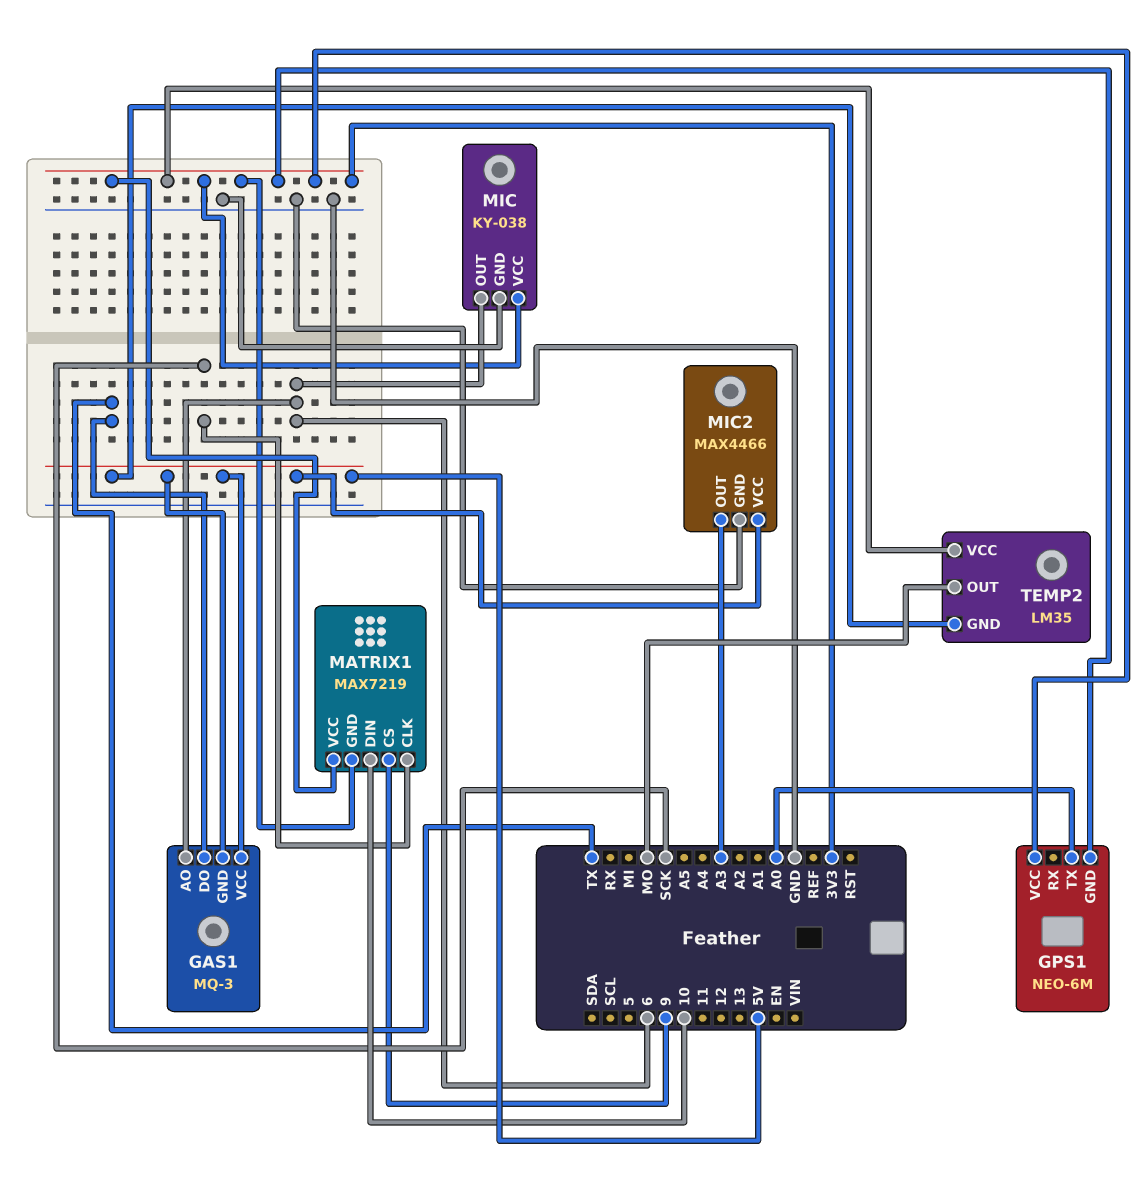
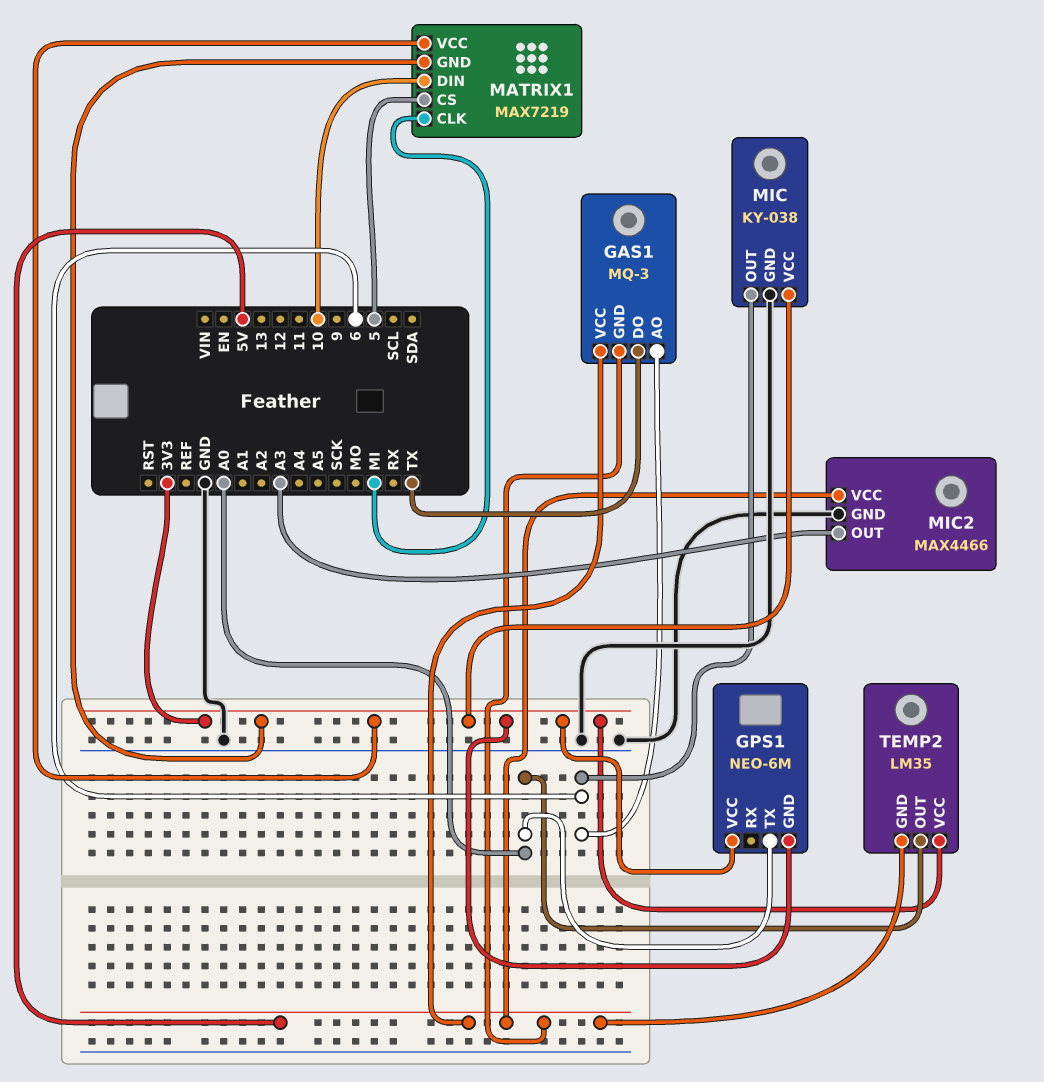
MATRIX1 pin CLK: SCK -> MI
MATRIX1 pin CS: 9 -> 5
TEMP2 pin OUT: MO -> A0

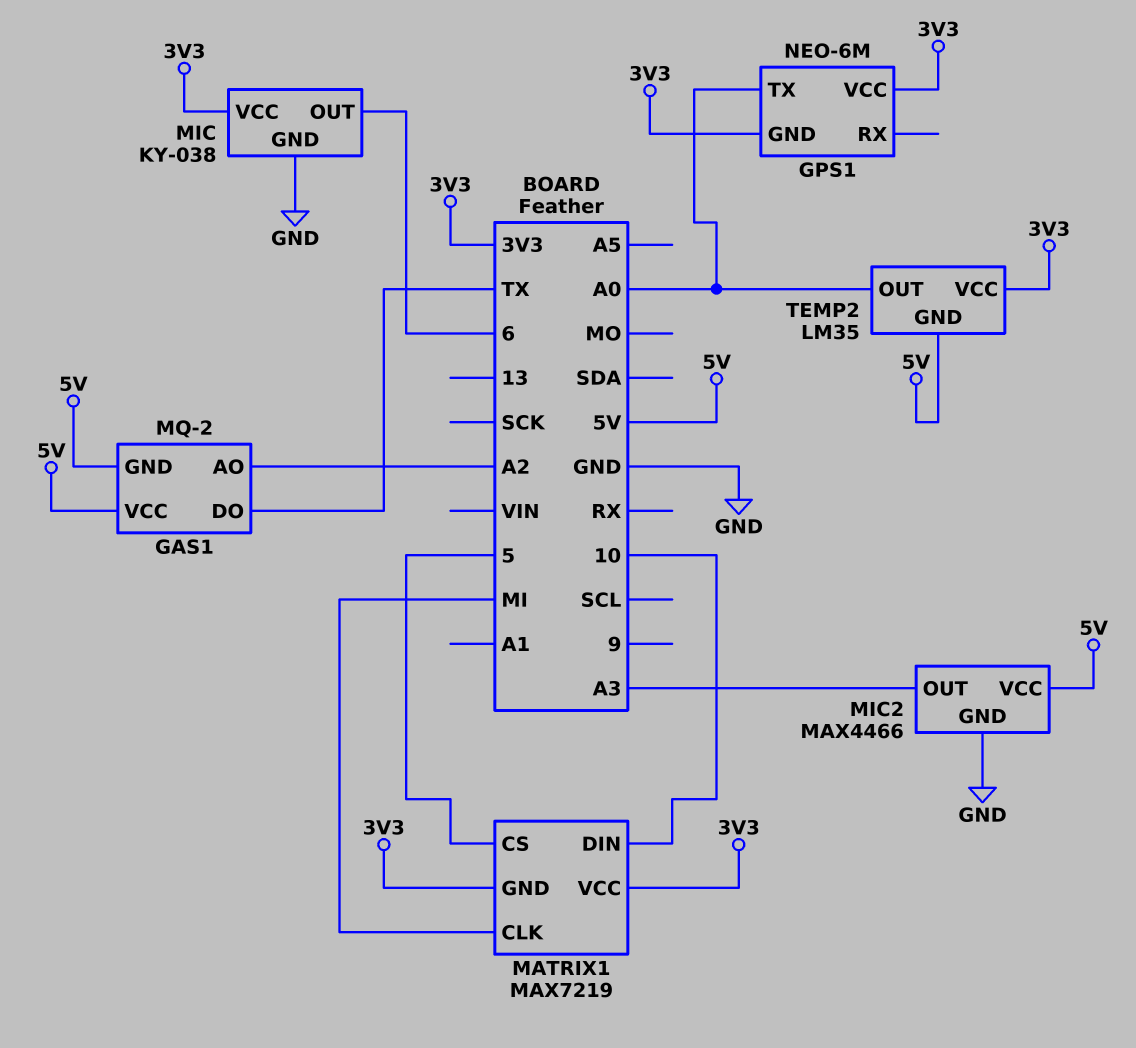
GAS1: MQ-3 -> MQ-2
GAS1 pin AO: 6 -> A2

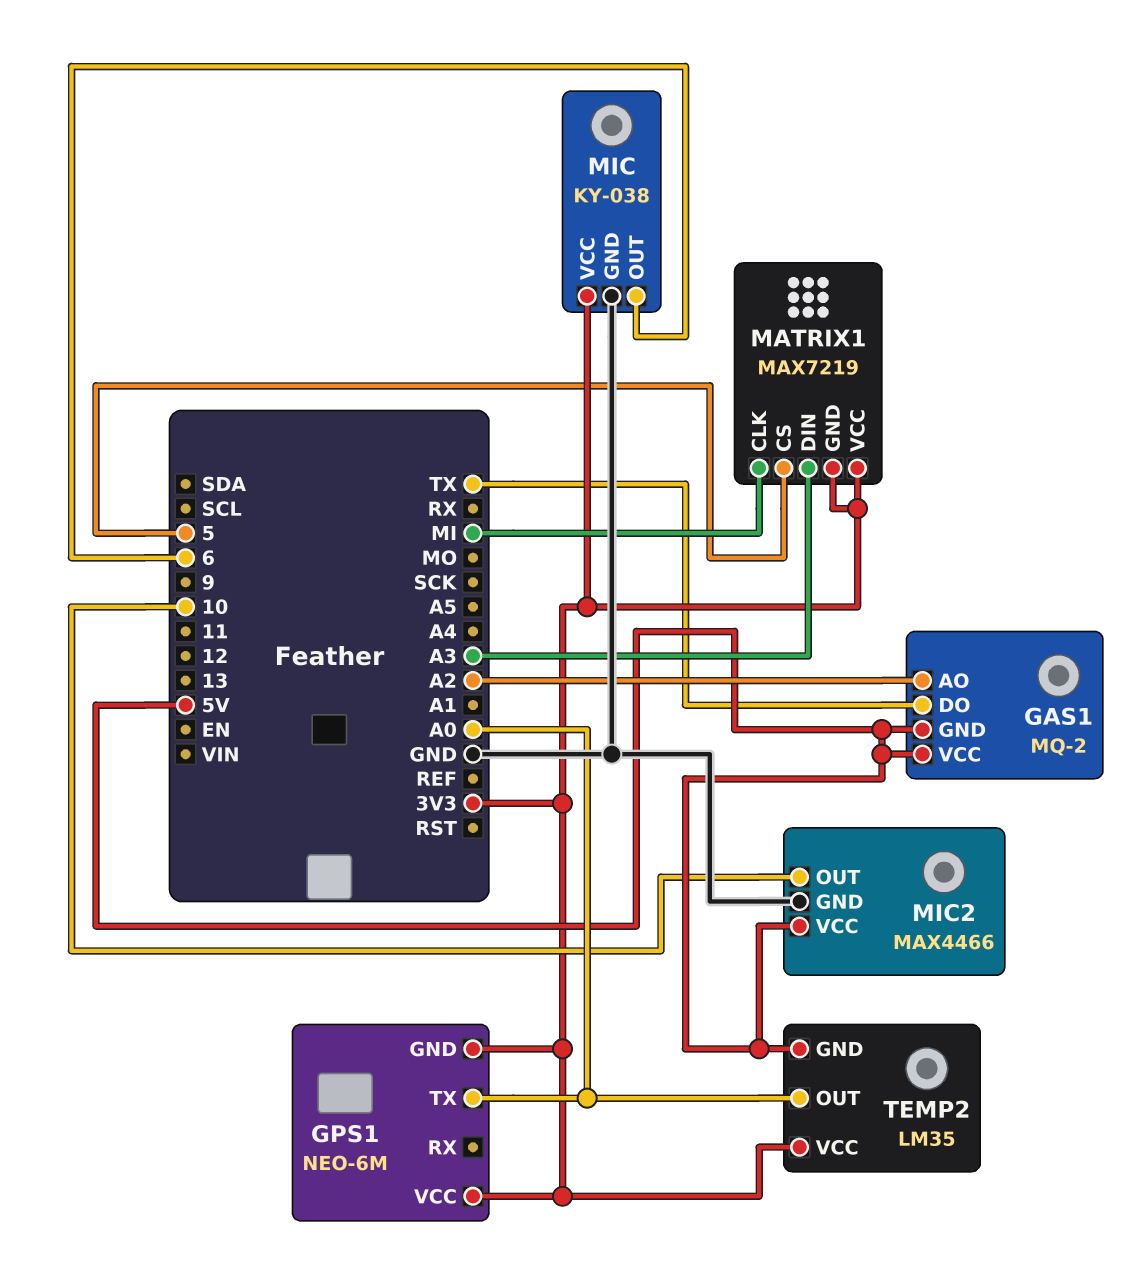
MATRIX1 pin DIN: 10 -> A3
MIC2 pin OUT: A3 -> 10

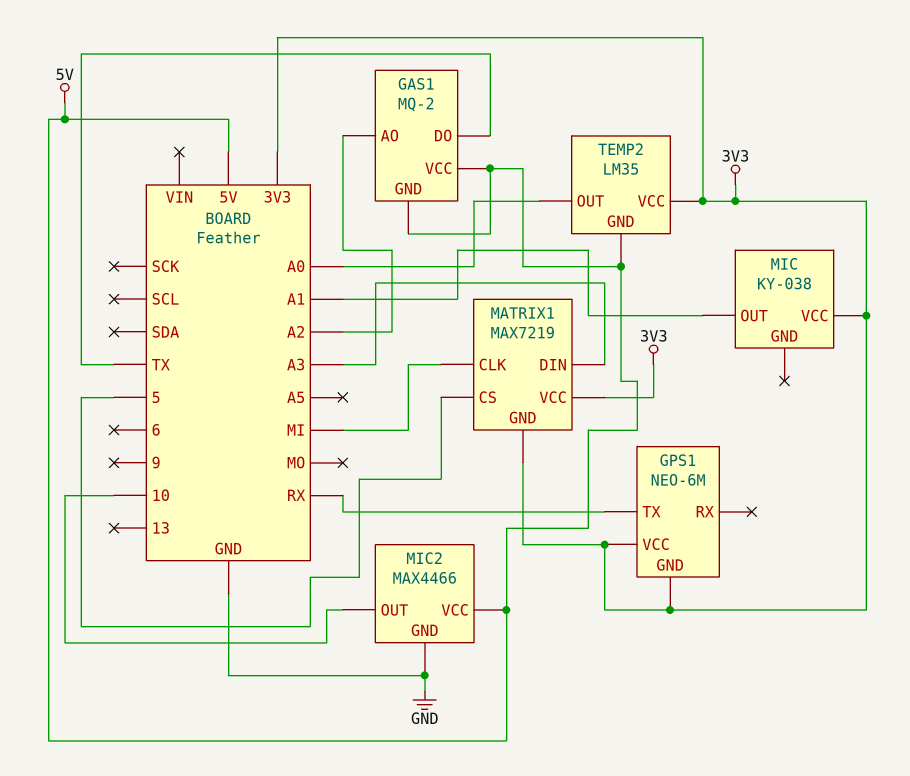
GPS1 pin TX: A0 -> RX
MIC pin GND: GND -> none
MIC pin OUT: 6 -> A1

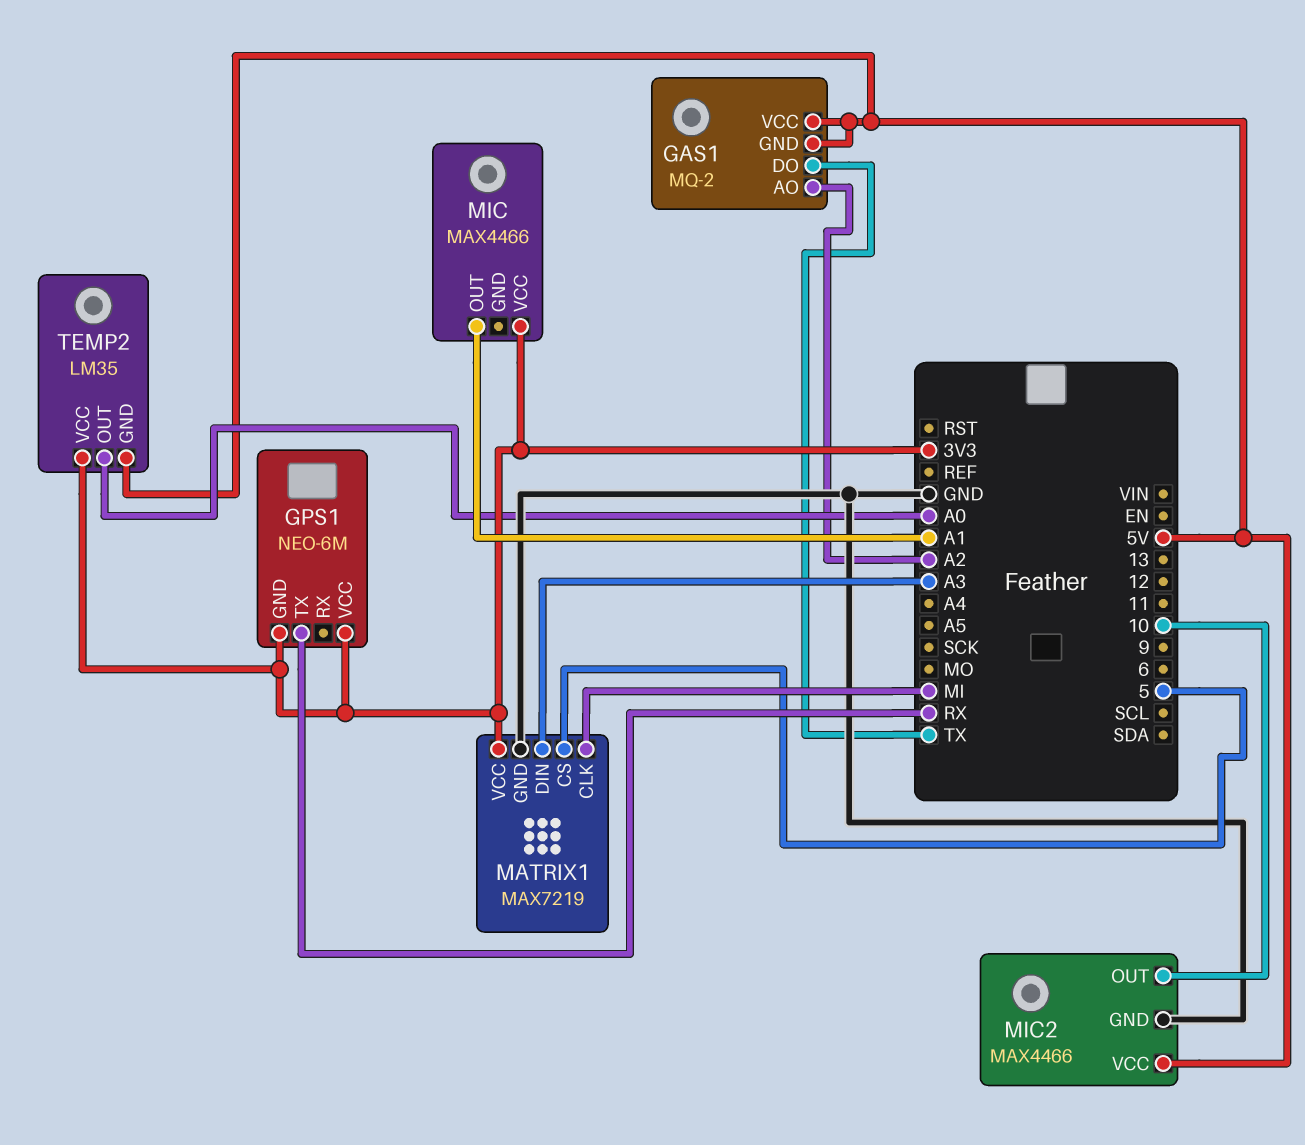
MATRIX1 pin GND: 3V3 -> GND
MIC: KY-038 -> MAX4466

